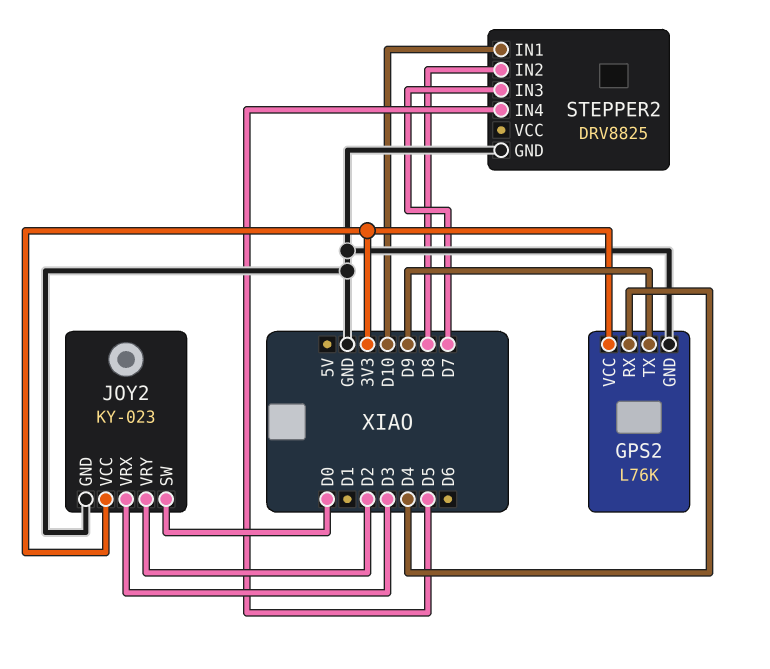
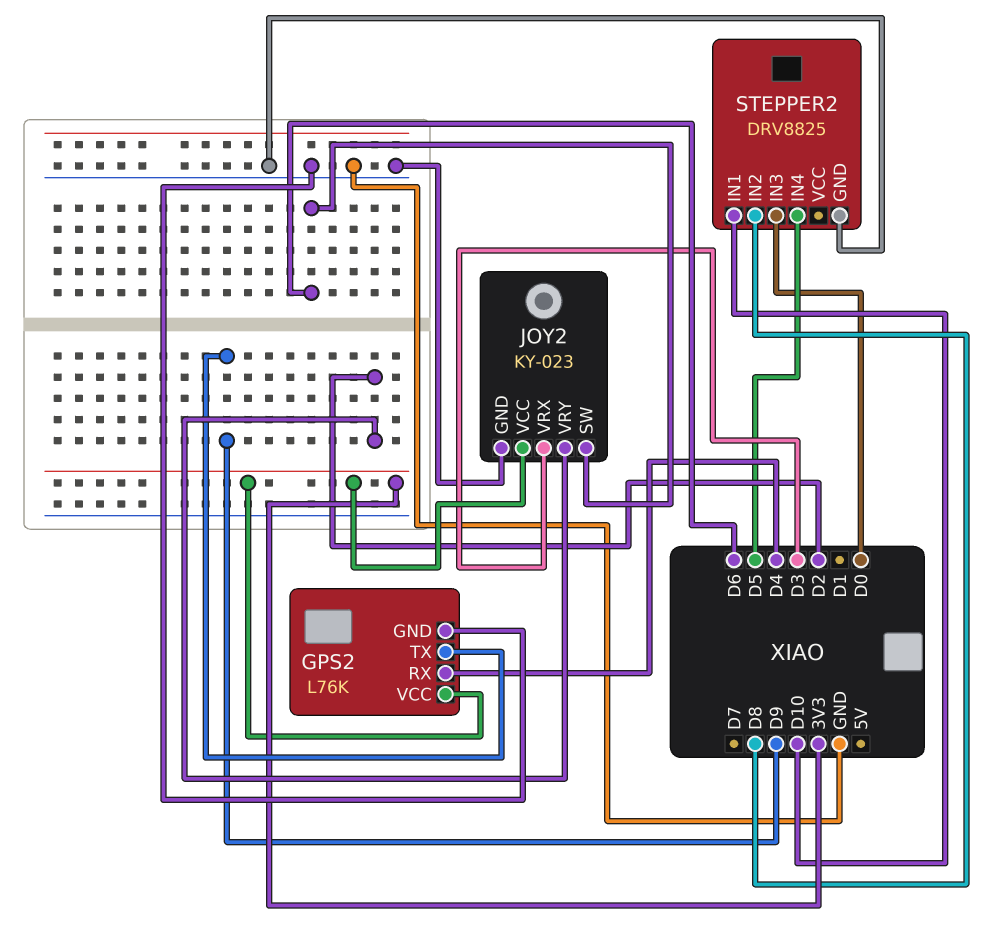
JOY2 pin SW: D0 -> D6
STEPPER2 pin IN3: D7 -> D0

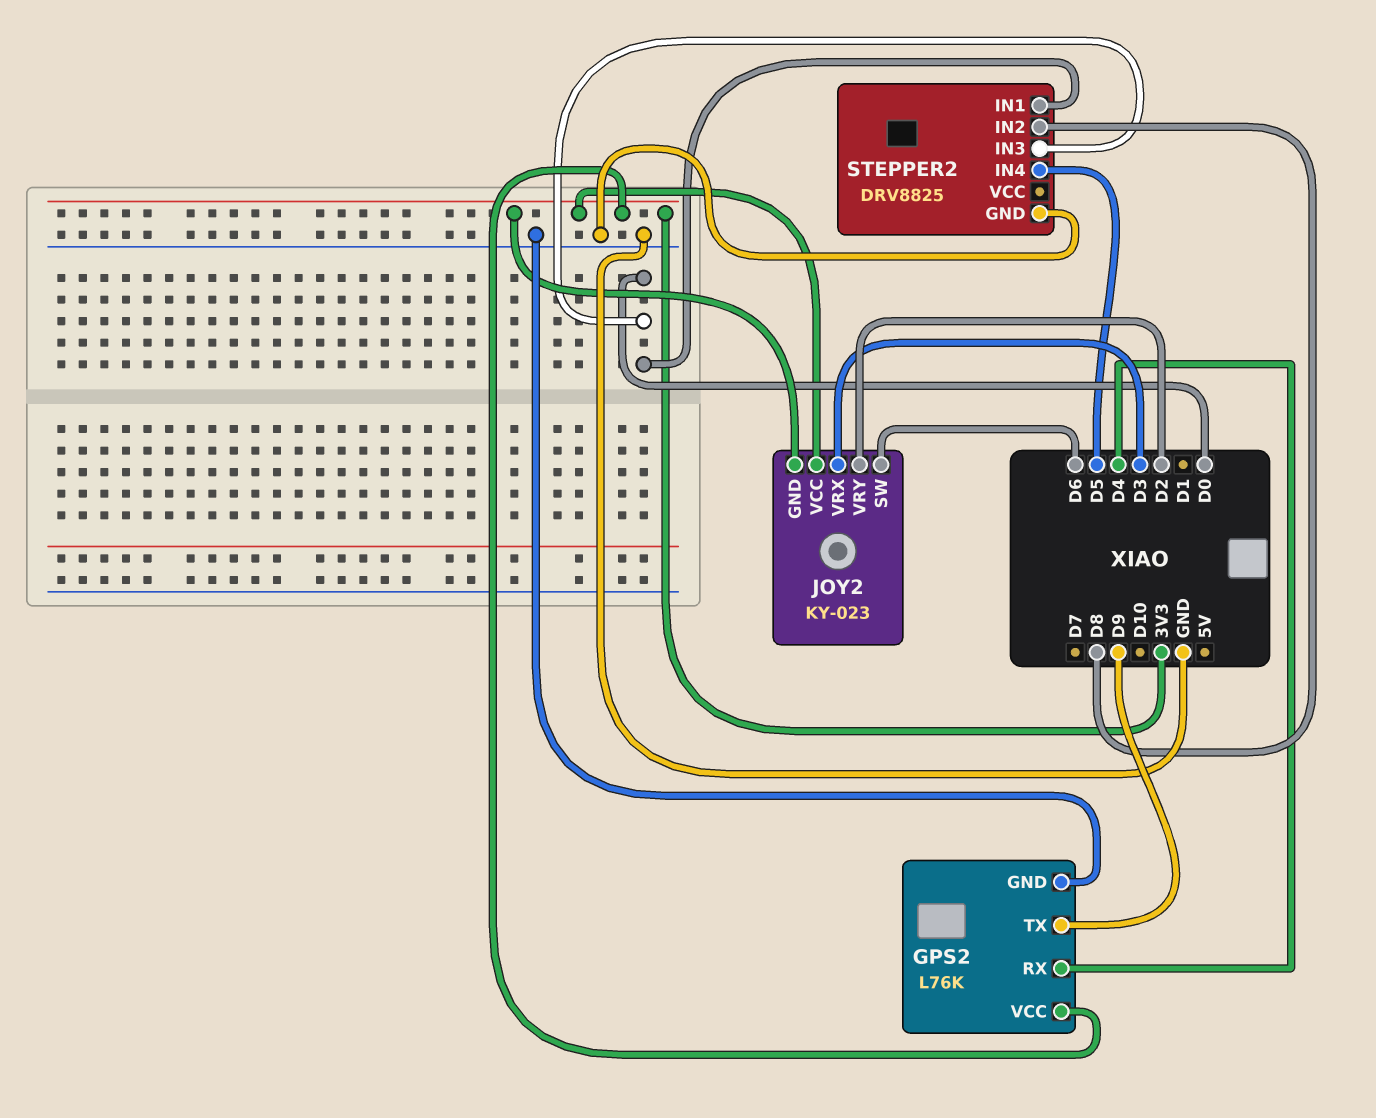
JOY2 pin GND: GND -> 3V3
STEPPER2 pin IN1: D10 -> D0

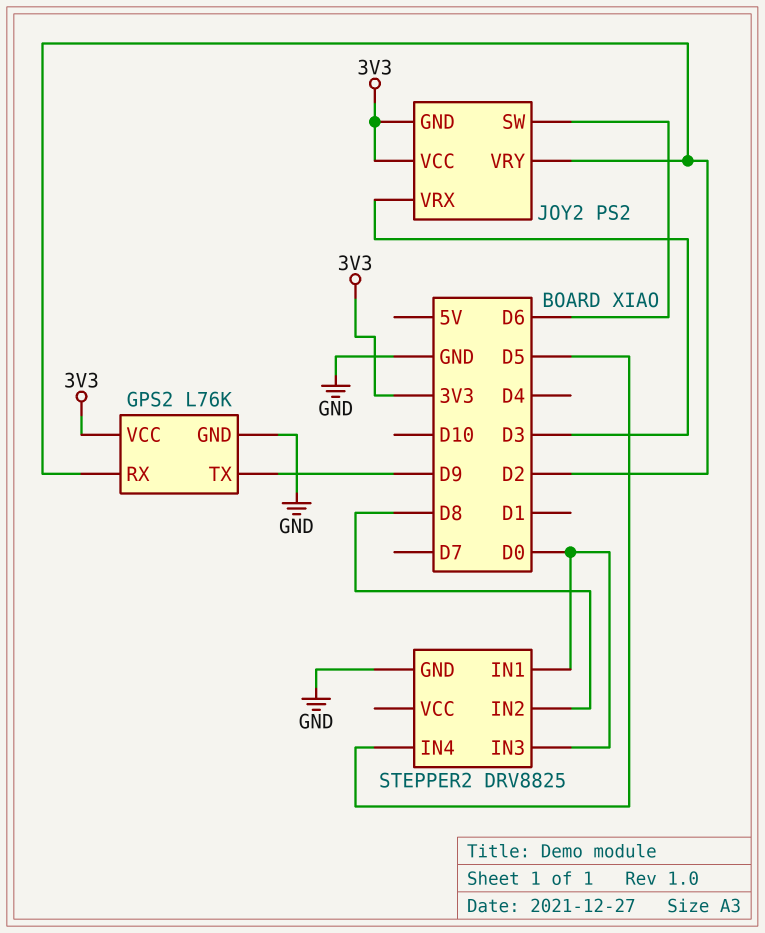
GPS2 pin RX: D4 -> D2
JOY2: KY-023 -> PS2

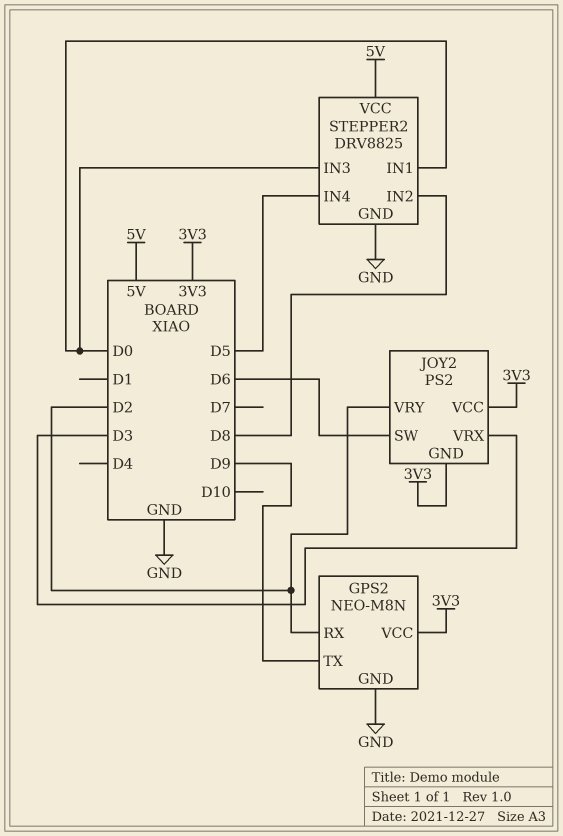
GPS2: L76K -> NEO-M8N
STEPPER2 pin VCC: none -> 5V

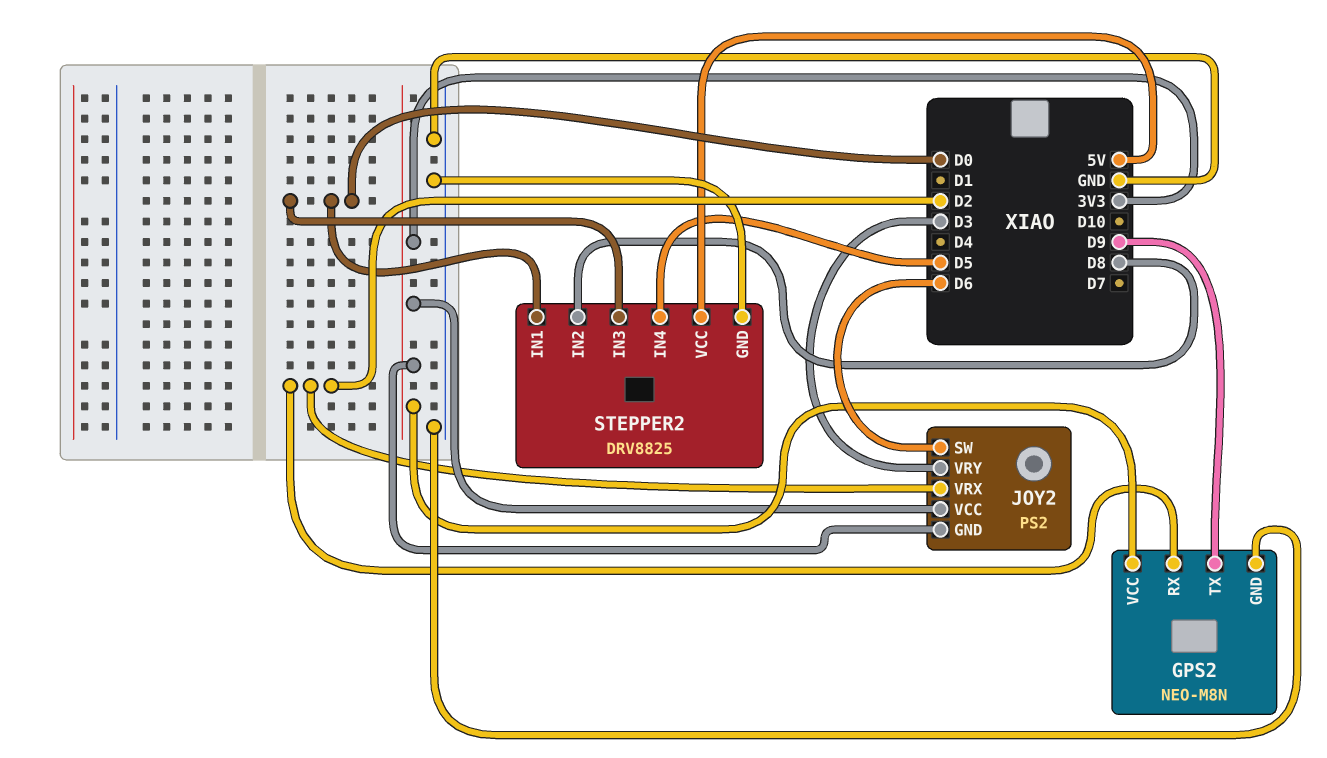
JOY2 pin VRX: D3 -> D2
JOY2 pin VRY: D2 -> D3

